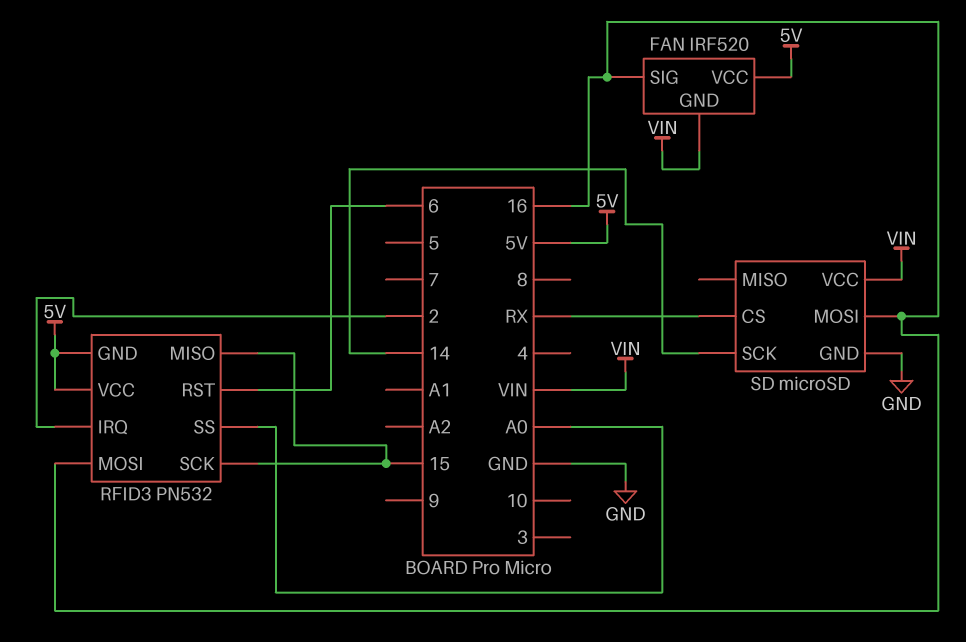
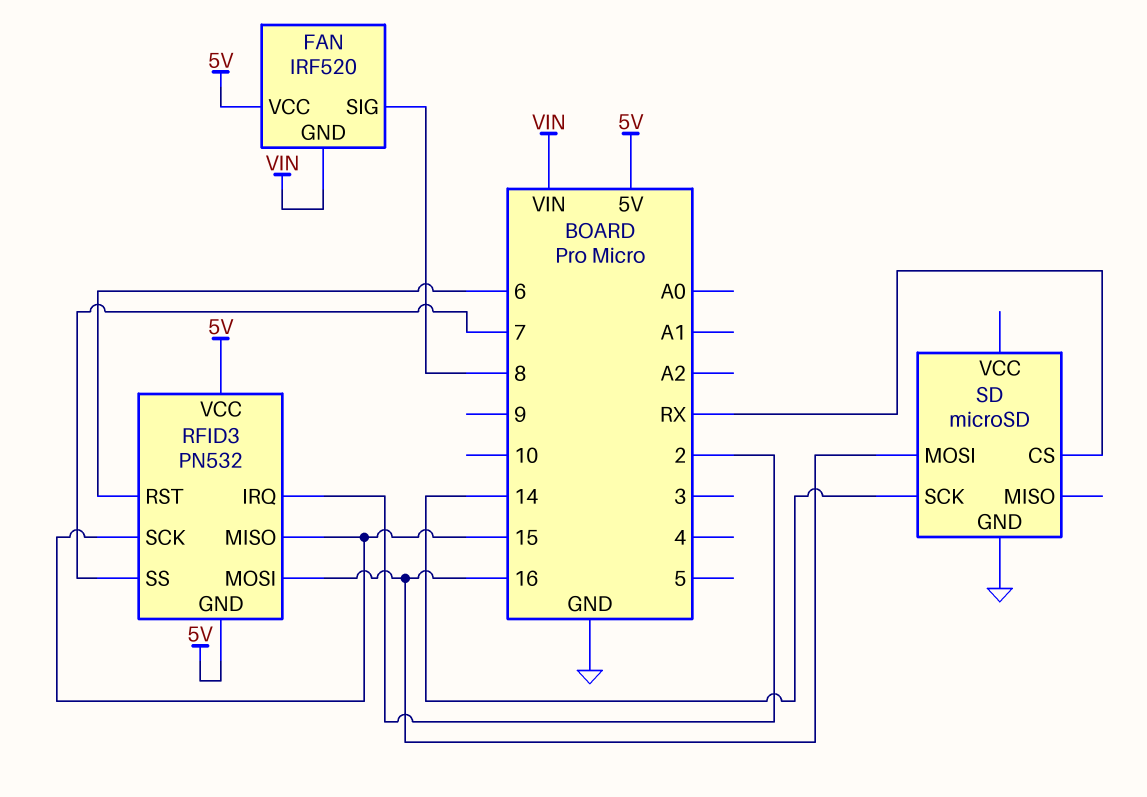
FAN pin SIG: 16 -> 8
RFID3 pin SS: A0 -> 7
SD pin VCC: VIN -> none

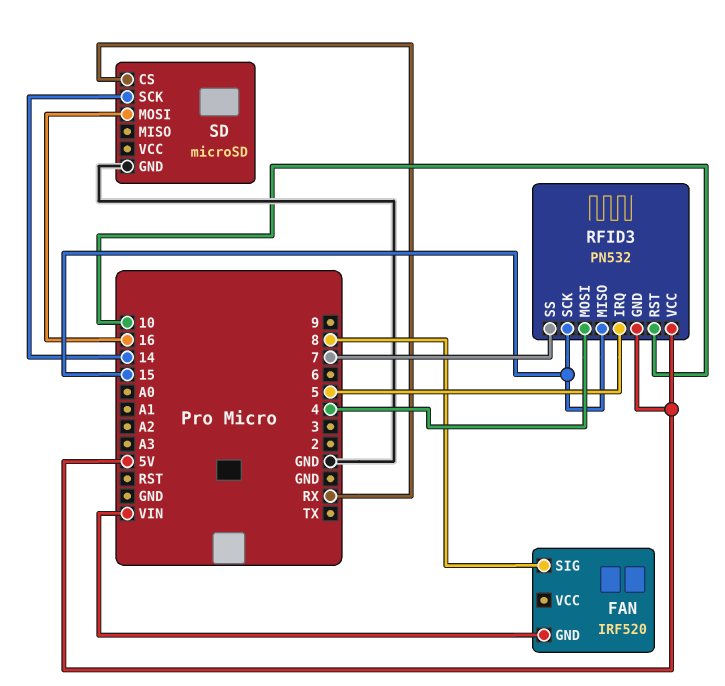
FAN pin VCC: 5V -> none
RFID3 pin IRQ: 2 -> 5
RFID3 pin MOSI: 16 -> 4
RFID3 pin RST: 6 -> 10

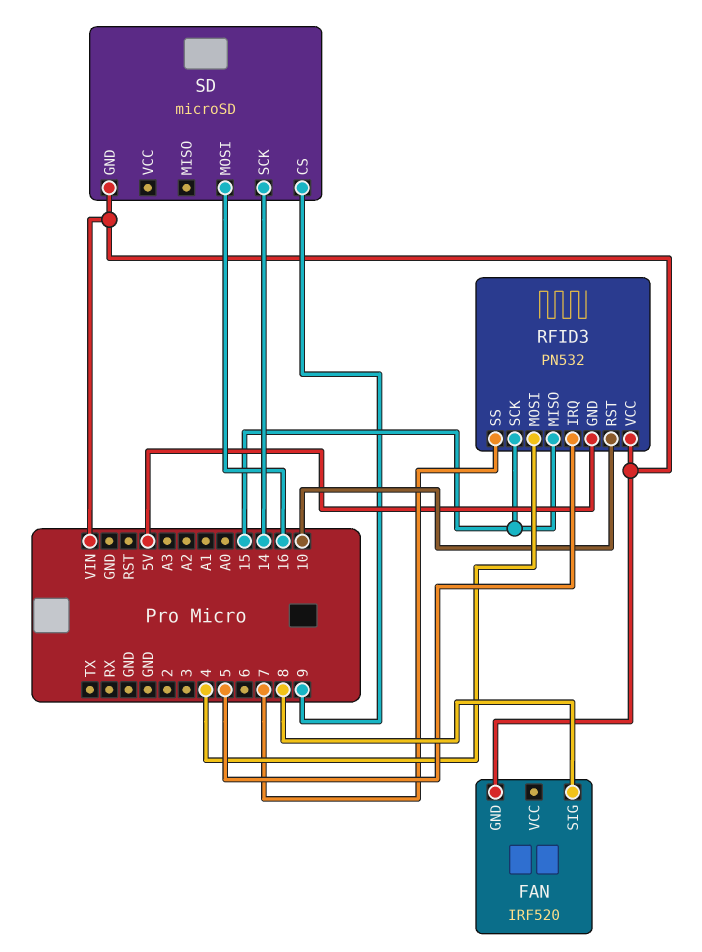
RFID3 pin VCC: 5V -> VIN
SD pin CS: RX -> 9
SD pin GND: GND -> VIN

